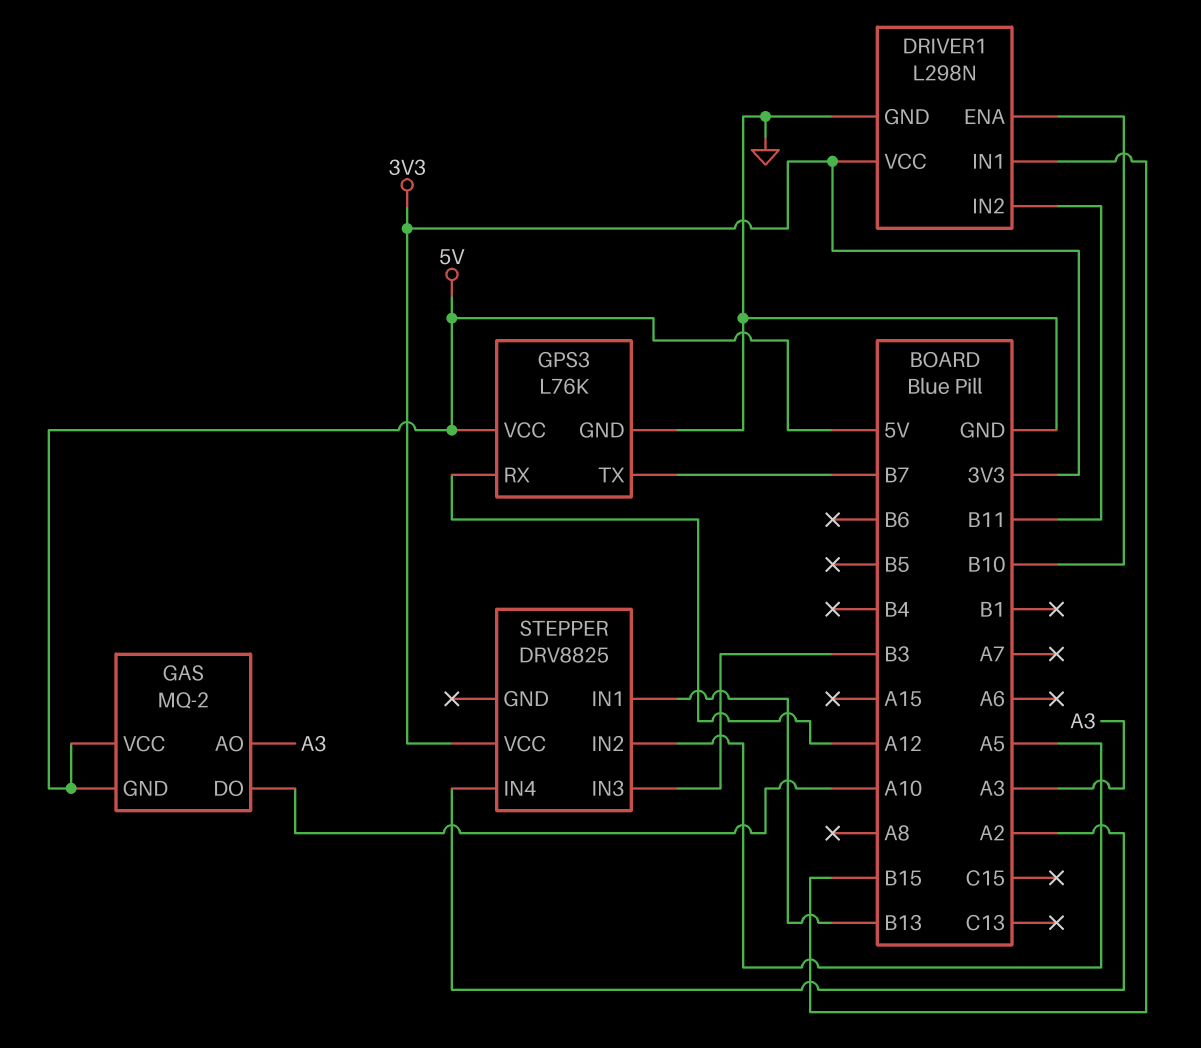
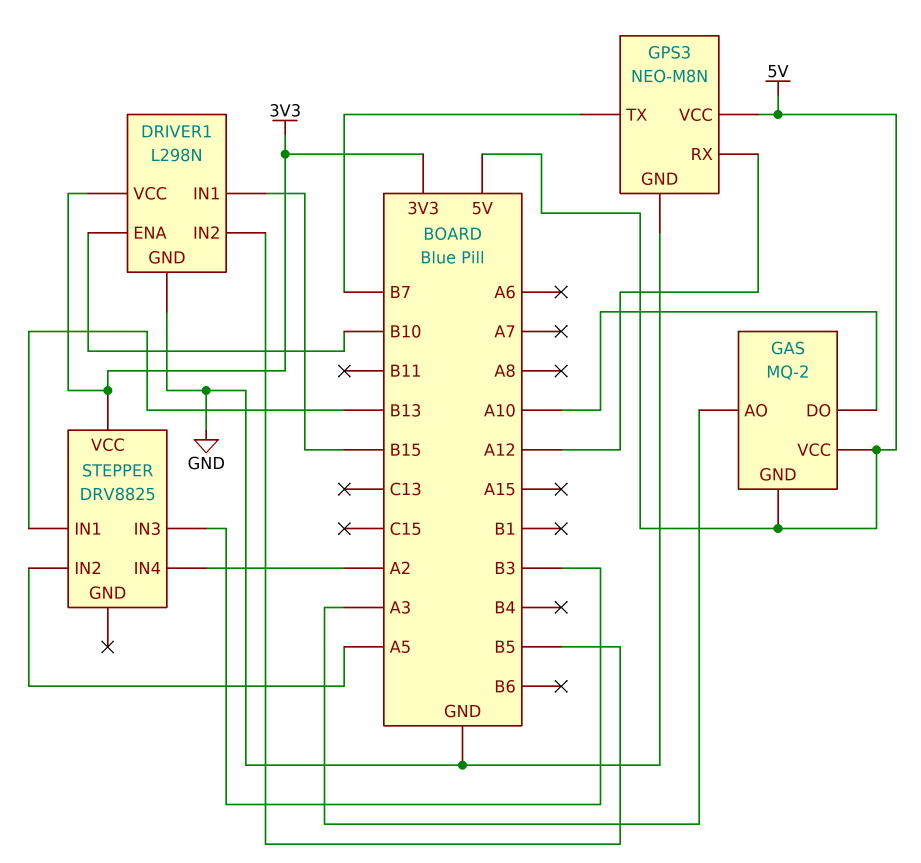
DRIVER1 pin IN2: B11 -> B5
GPS3: L76K -> NEO-M8N

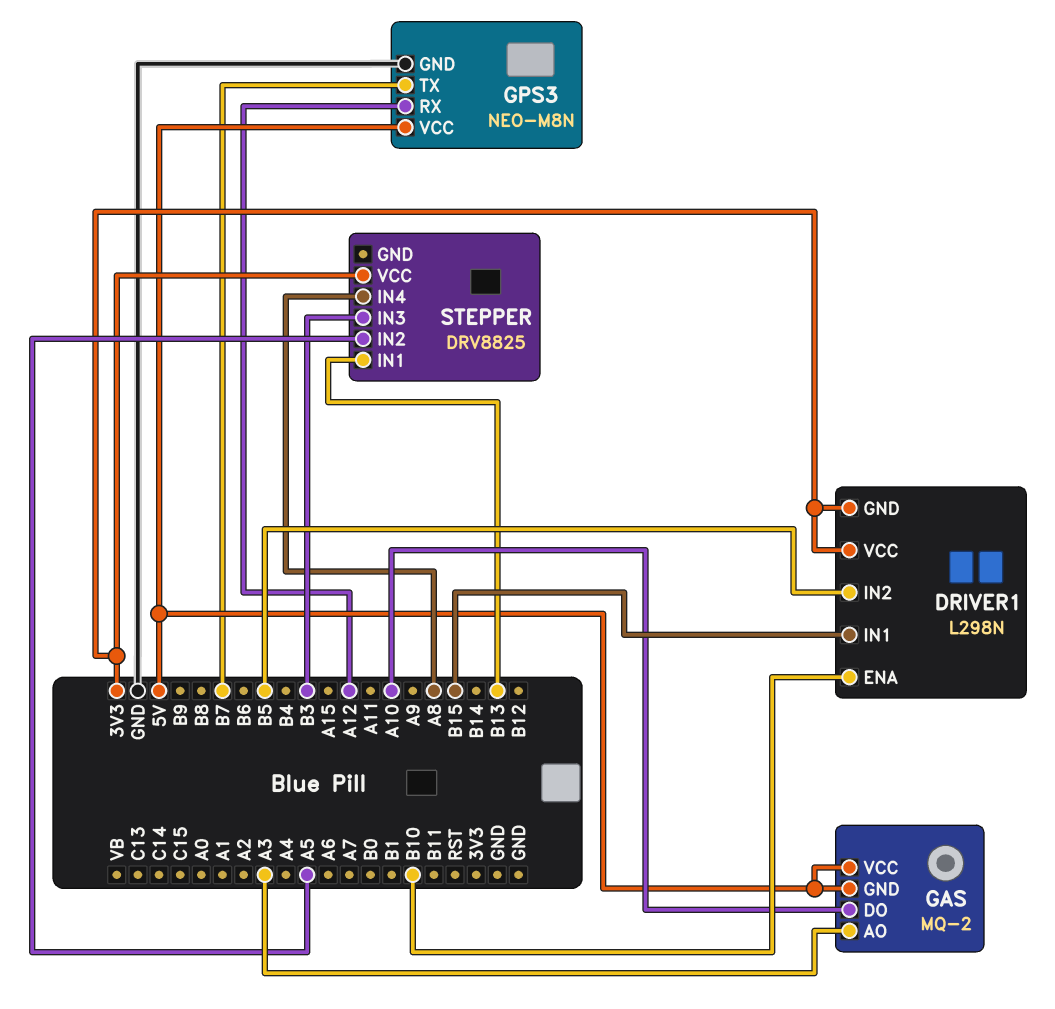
DRIVER1 pin GND: GND -> 3V3
STEPPER pin IN4: A2 -> A8

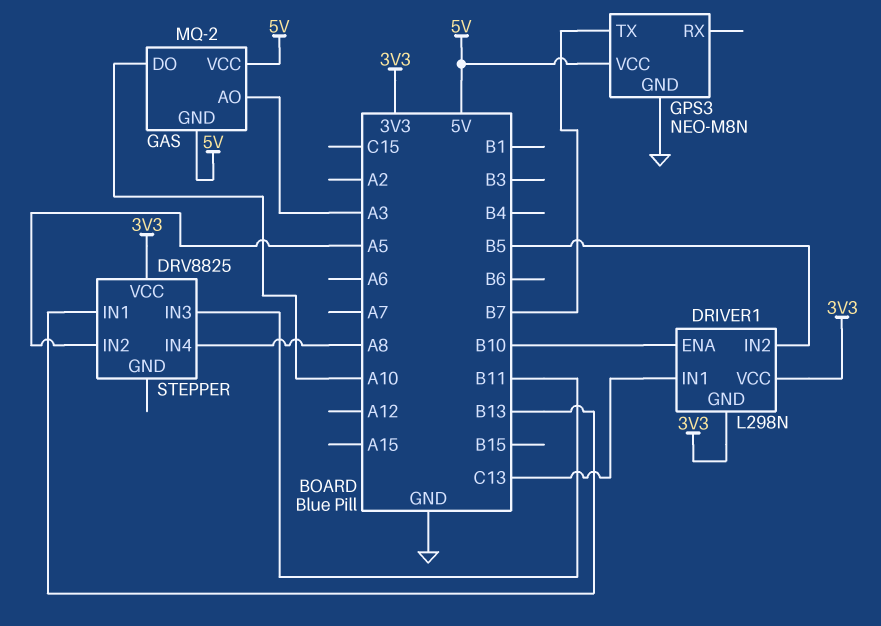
DRIVER1 pin IN1: B15 -> C13
GPS3 pin RX: A12 -> none
STEPPER pin IN3: B3 -> B11

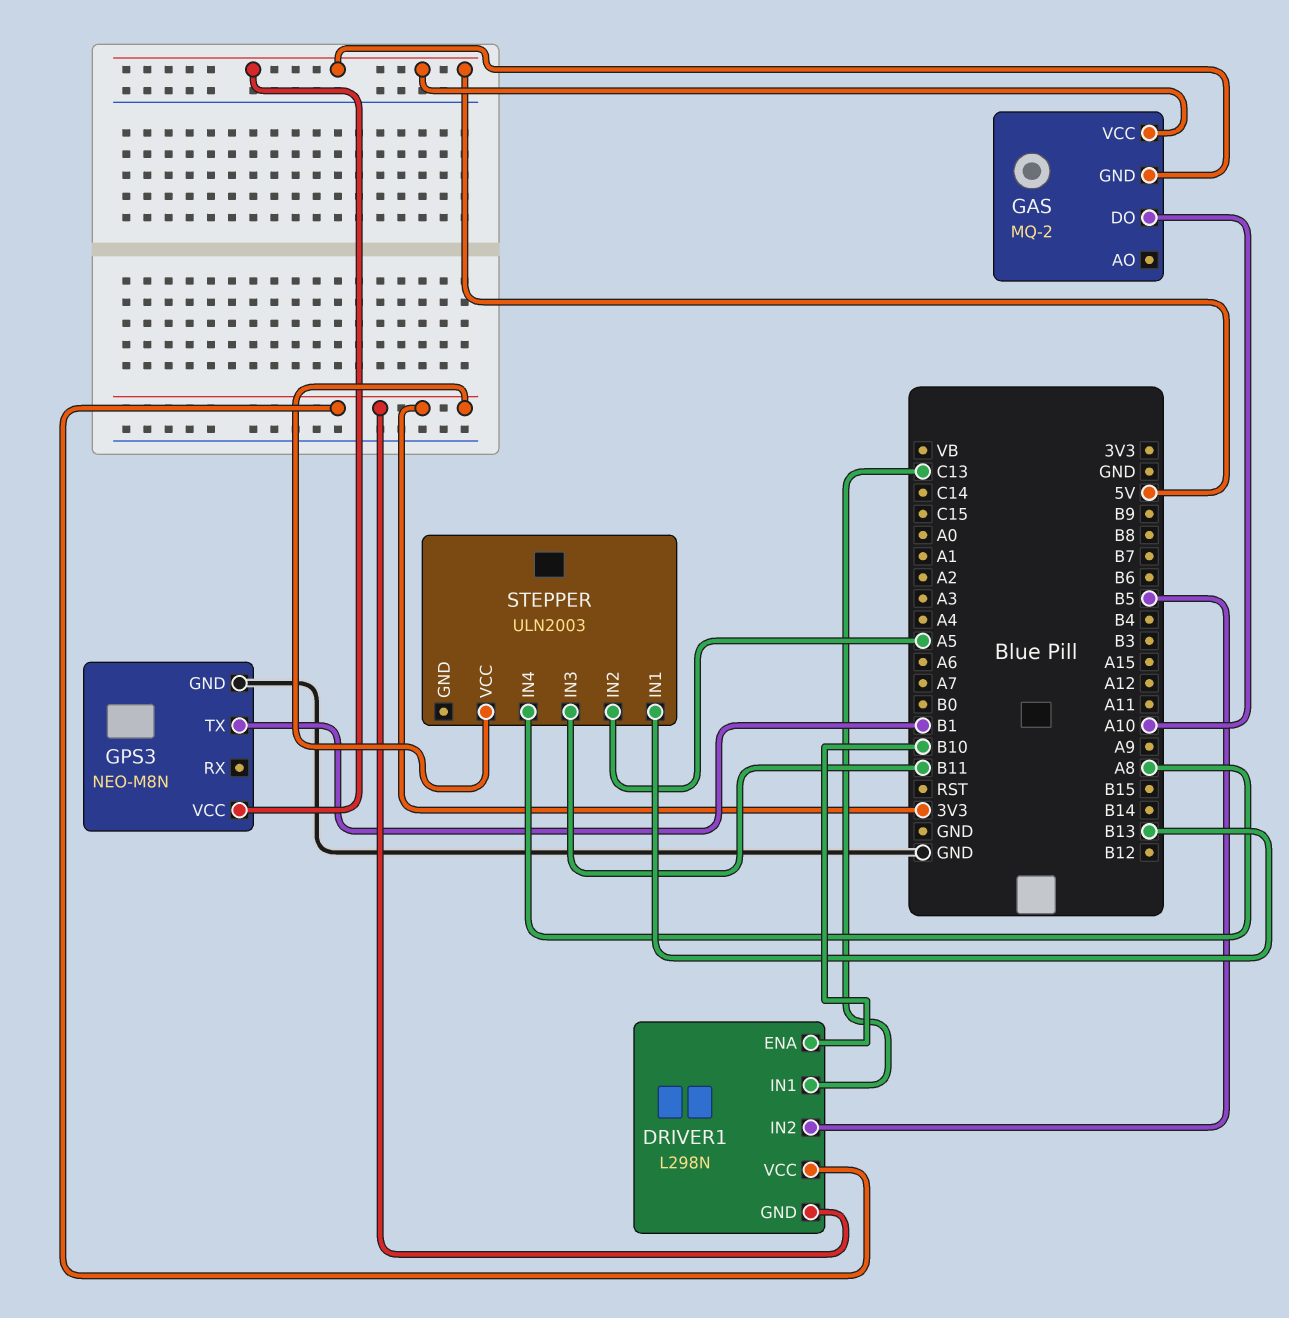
GAS pin AO: A3 -> none
GPS3 pin TX: B7 -> B1
STEPPER: DRV8825 -> ULN2003

